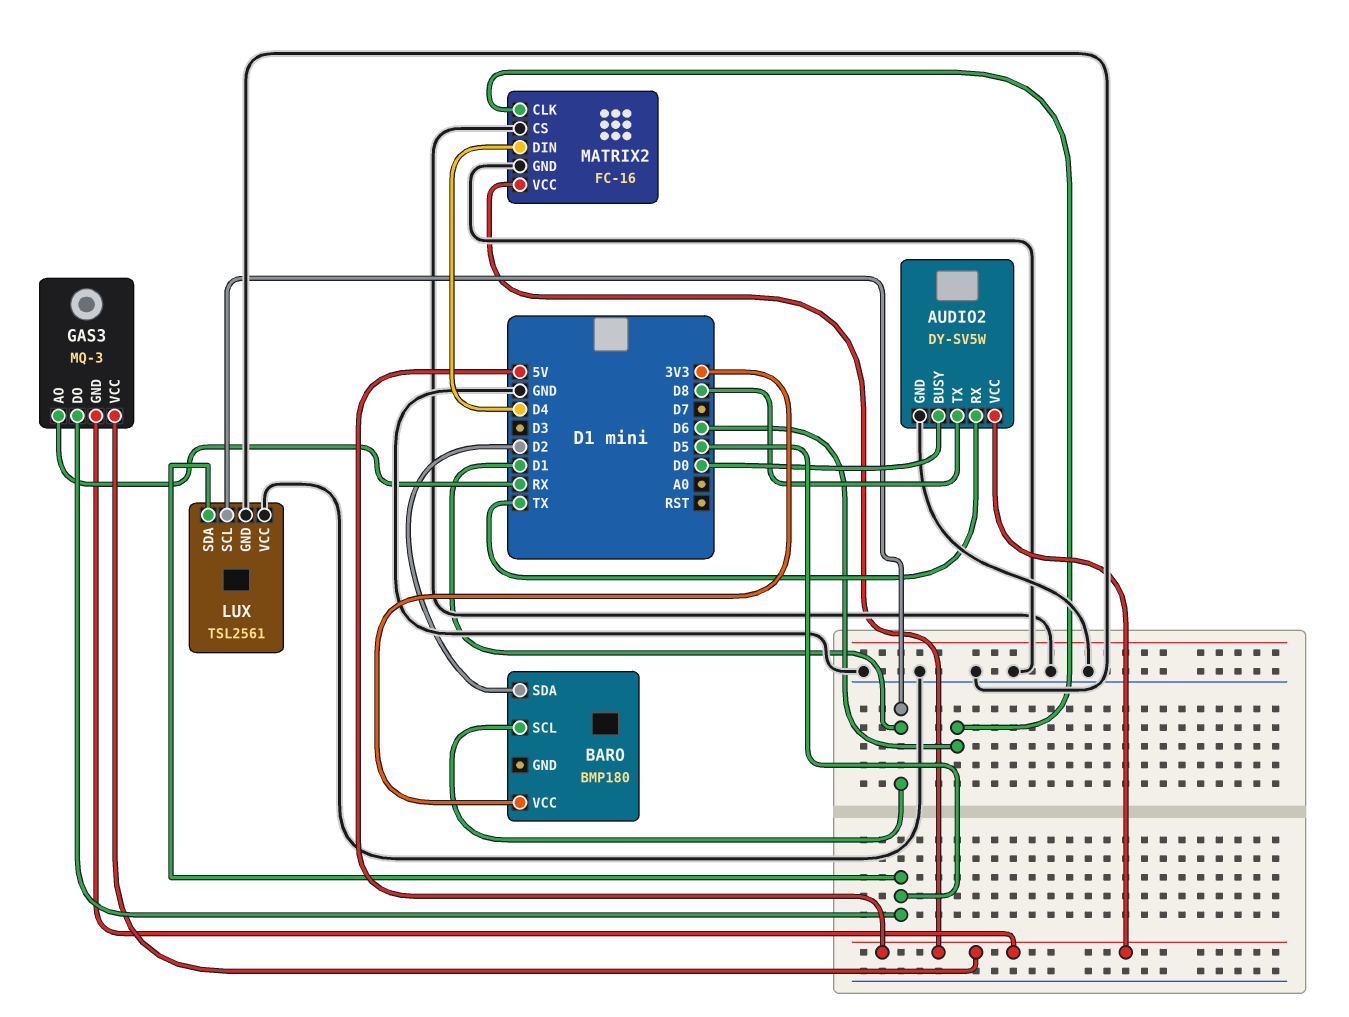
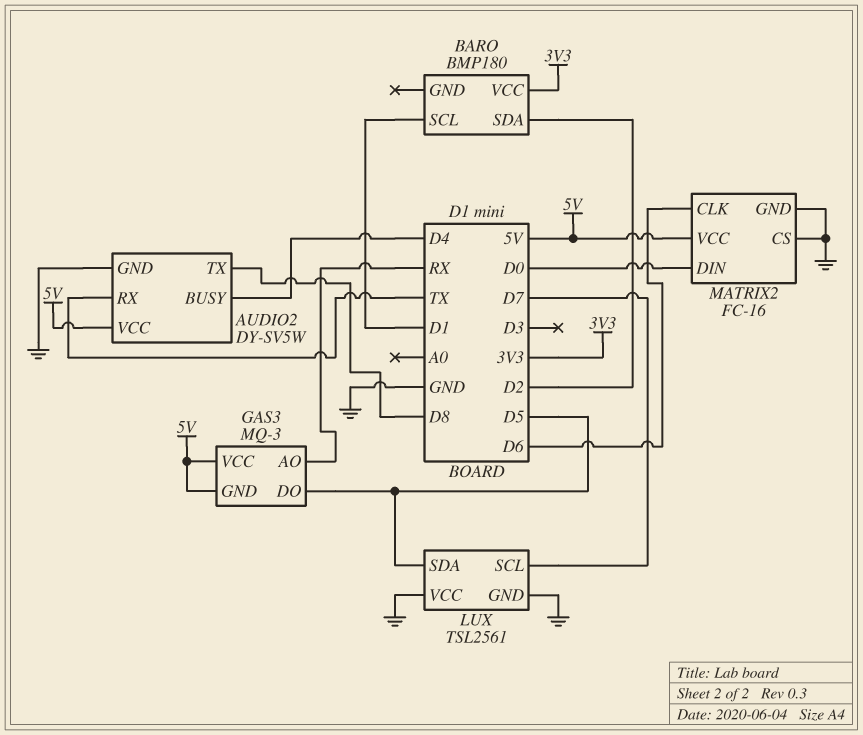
AUDIO2 pin BUSY: D0 -> D4
LUX pin SCL: D1 -> D7
MATRIX2 pin DIN: D4 -> D0

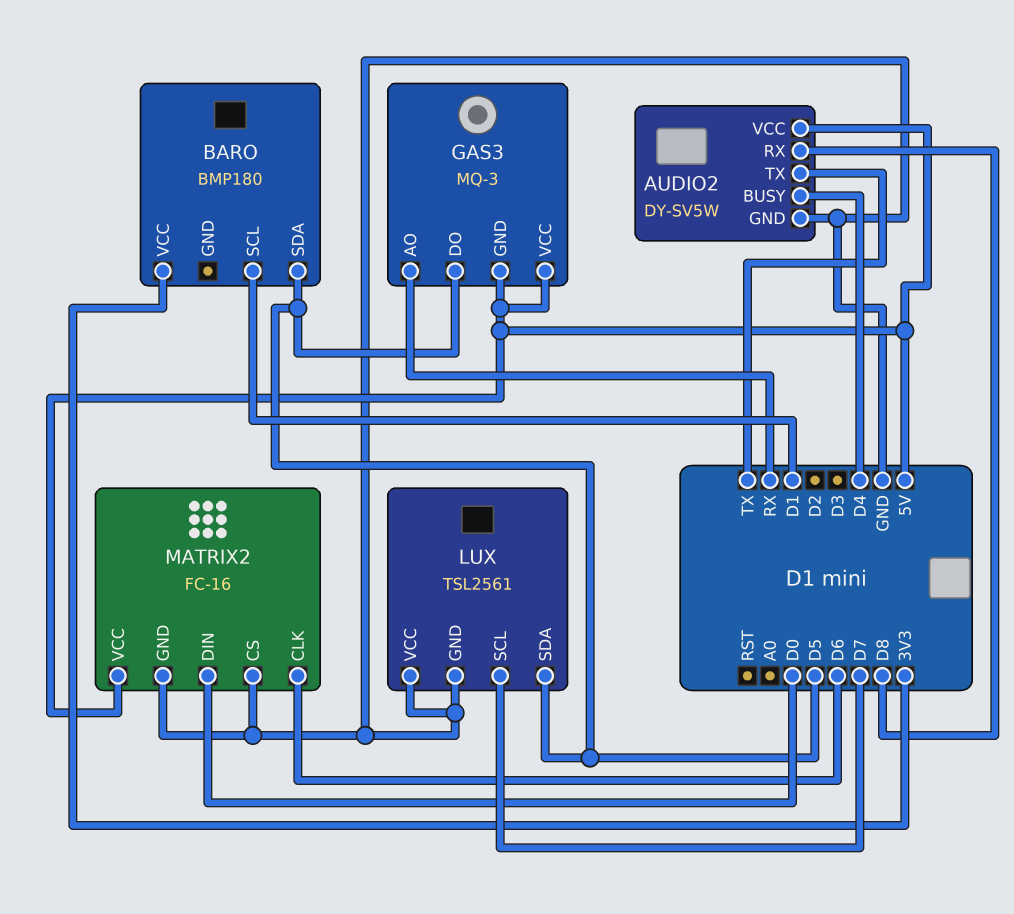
AUDIO2 pin RX: TX -> D8
AUDIO2 pin TX: D8 -> TX
BARO pin SDA: D2 -> D5

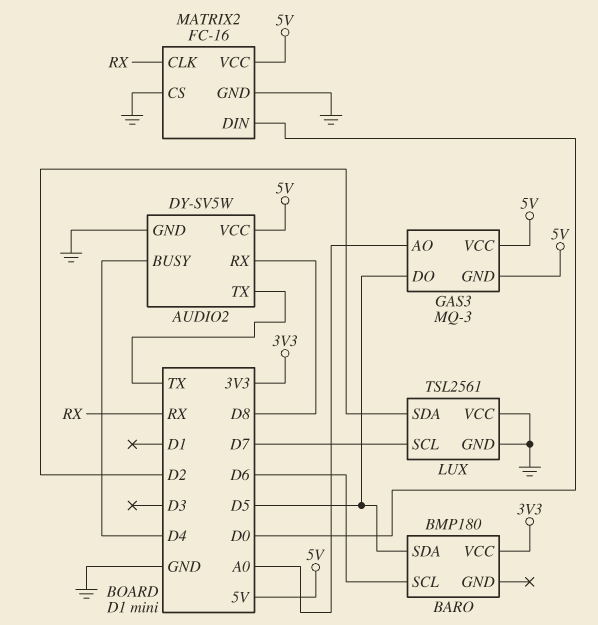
BARO pin SCL: D1 -> D6
GAS3 pin AO: RX -> A0
LUX pin SDA: D5 -> D2
MATRIX2 pin CLK: D6 -> RX

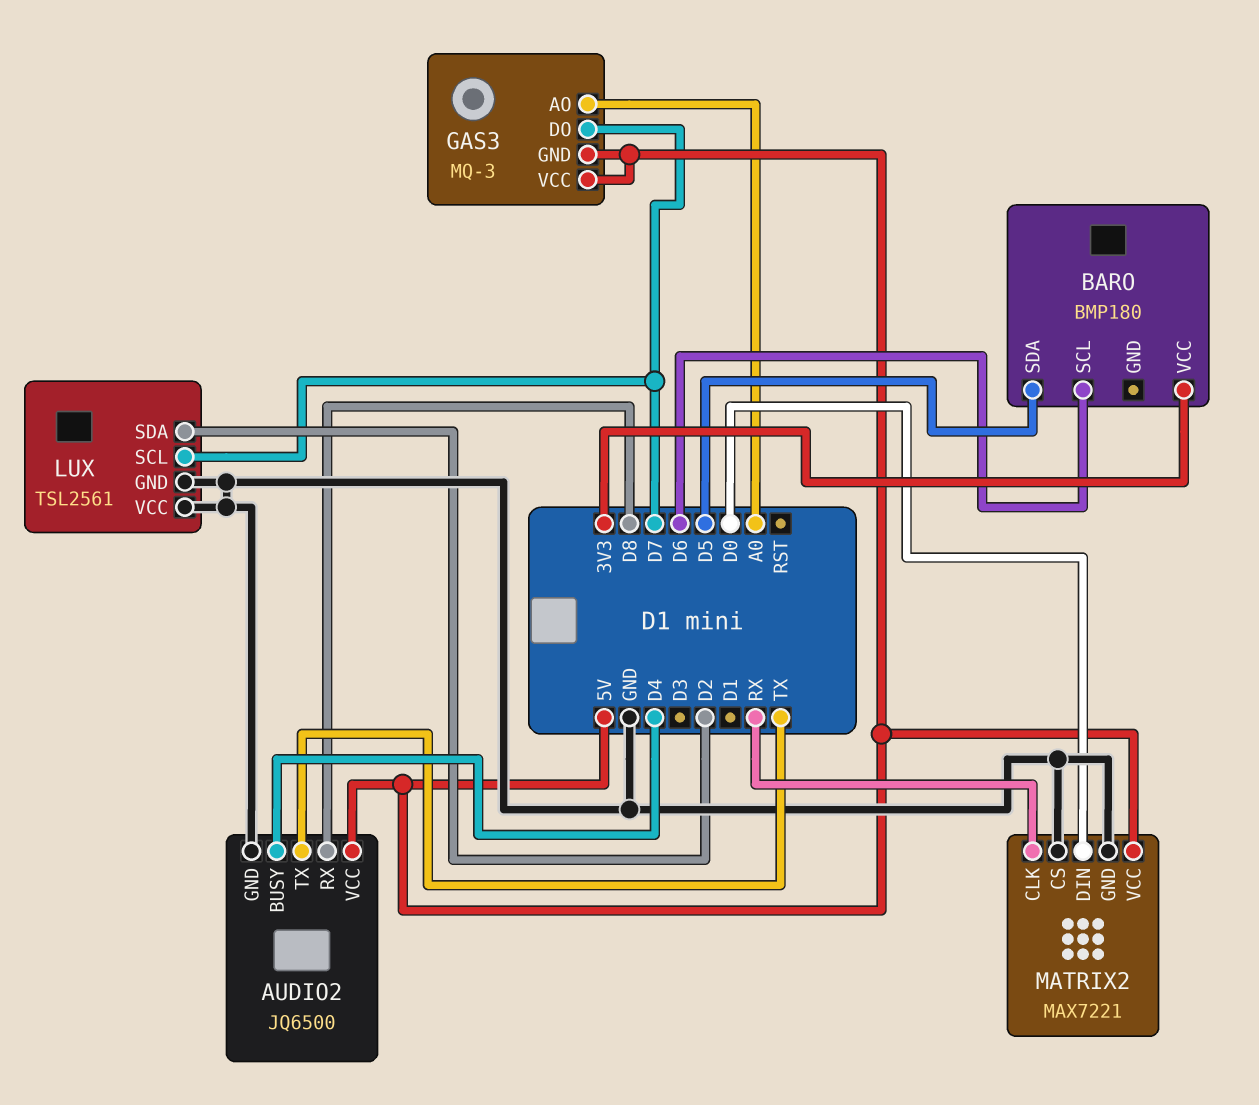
AUDIO2: DY-SV5W -> JQ6500
GAS3 pin DO: D5 -> D7
MATRIX2: FC-16 -> MAX7221

